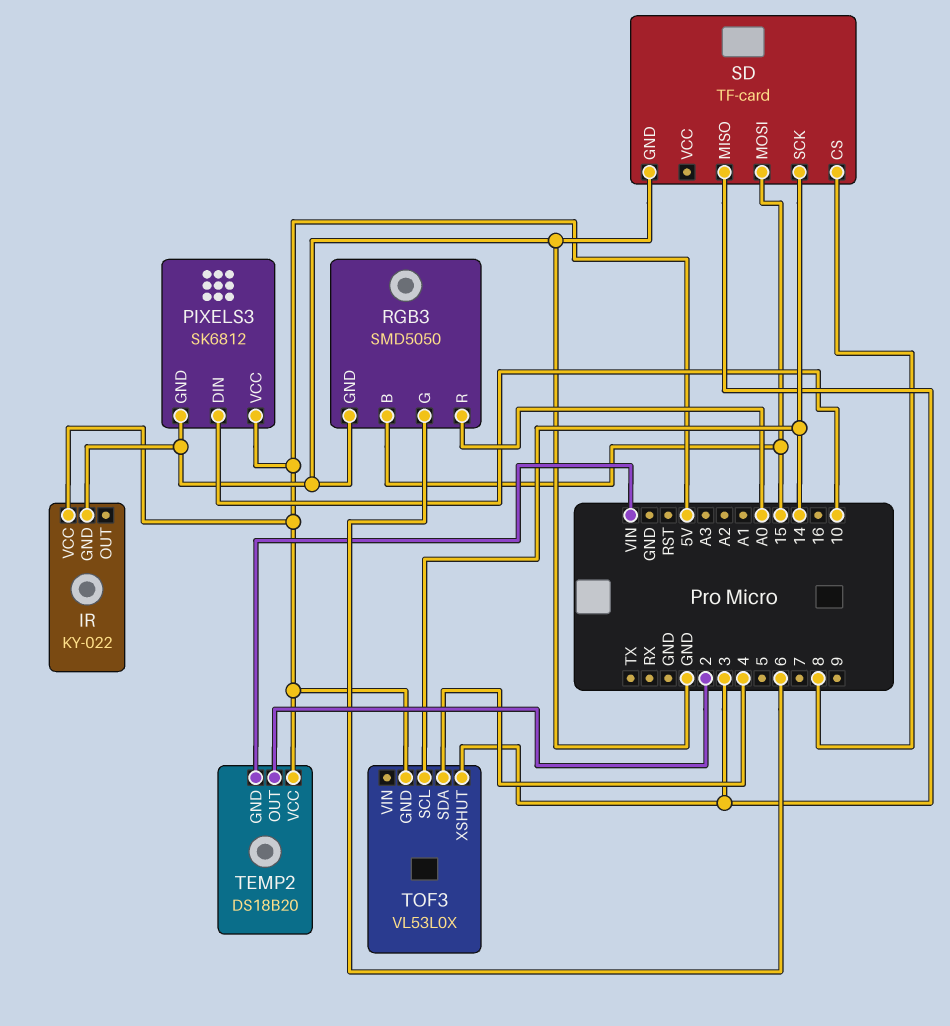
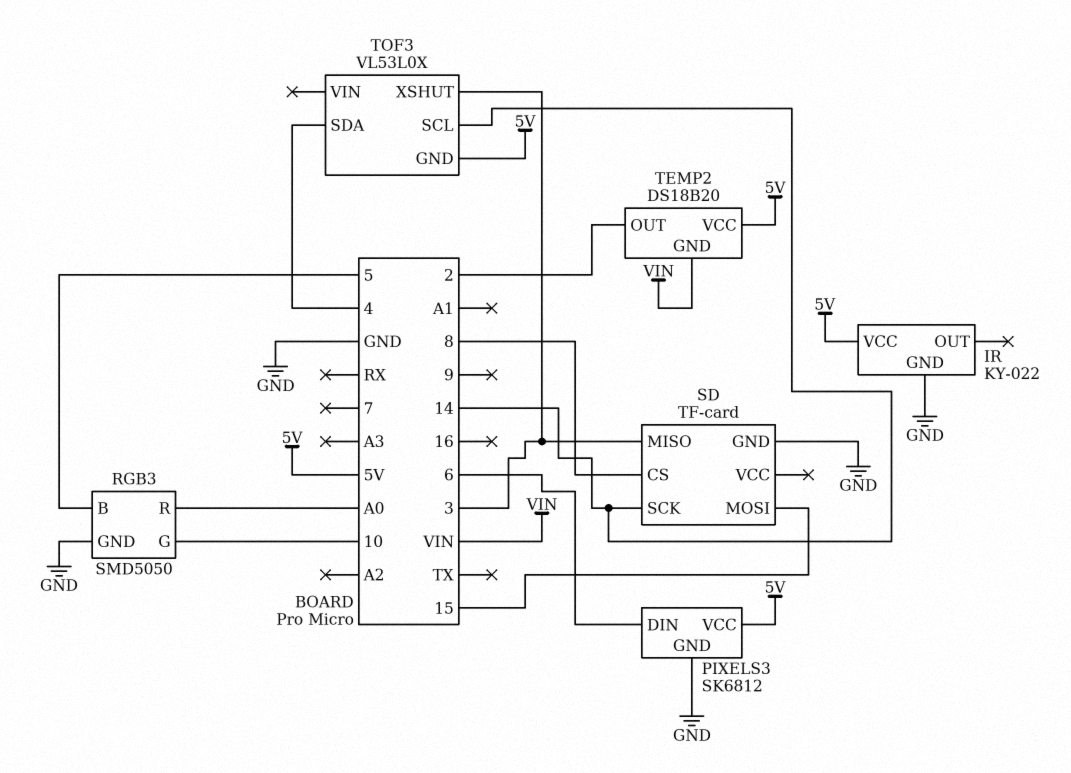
PIXELS3 pin DIN: 10 -> 6
RGB3 pin B: 15 -> 5
RGB3 pin G: 6 -> 10

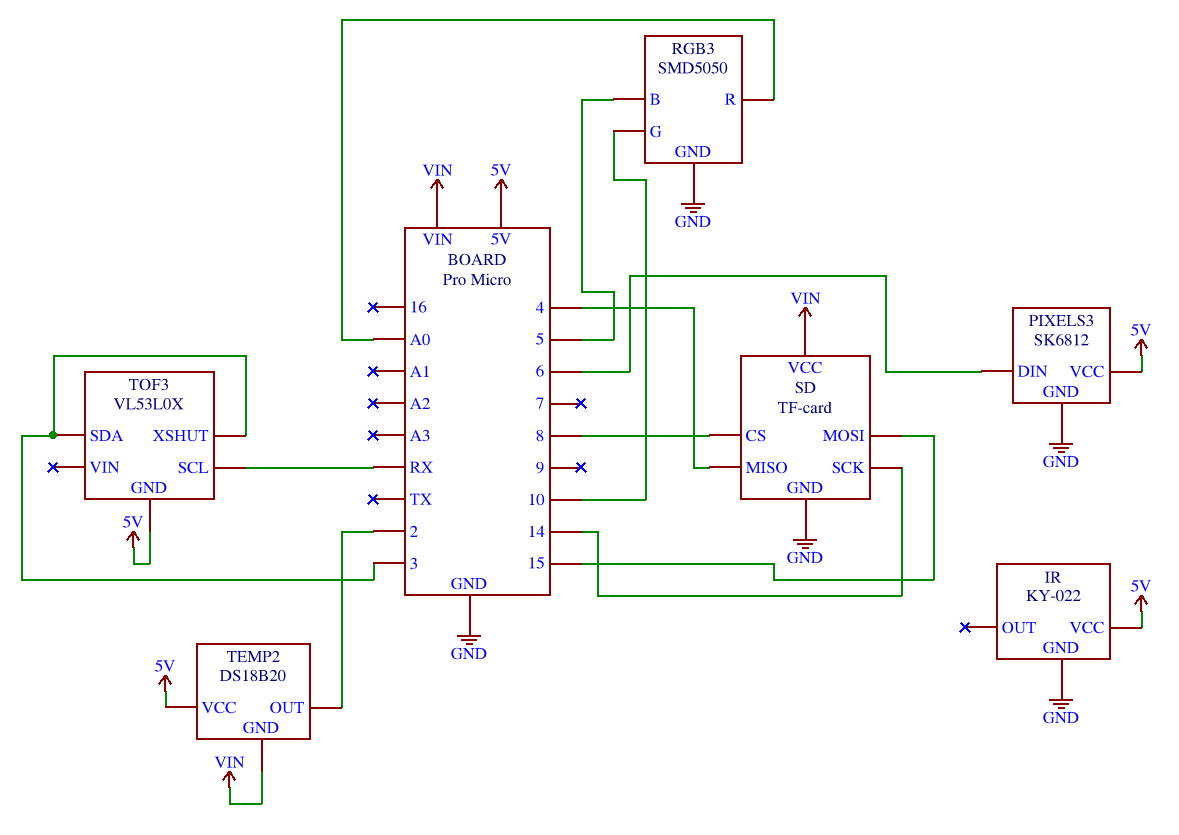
SD pin MISO: 3 -> 4
SD pin VCC: none -> VIN
TOF3 pin SCL: 14 -> RX
TOF3 pin SDA: 4 -> 3

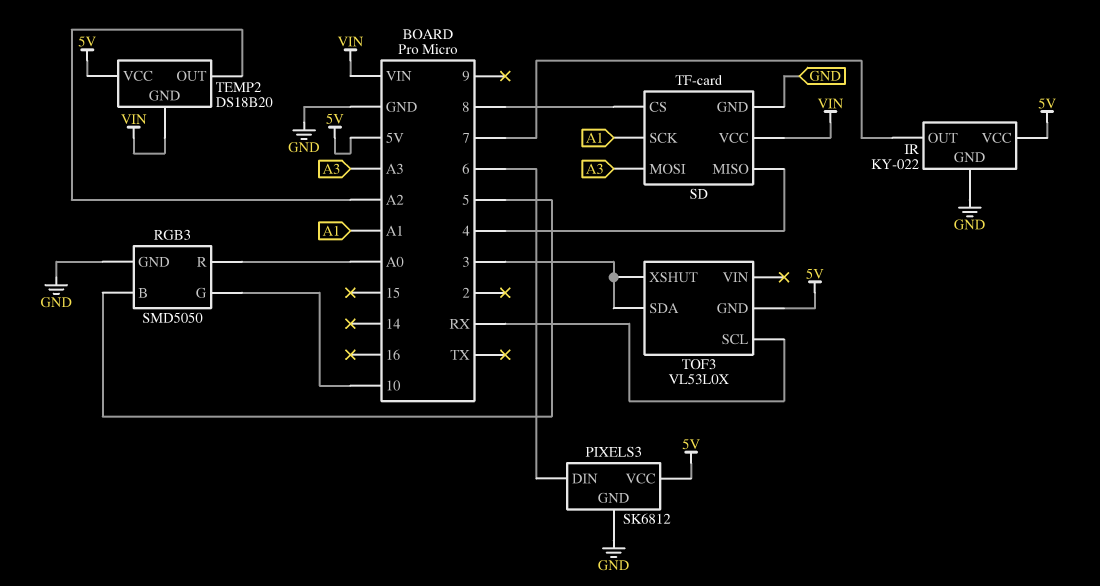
IR pin OUT: none -> 7
SD pin MOSI: 15 -> A3
SD pin SCK: 14 -> A1
TEMP2 pin OUT: 2 -> A2

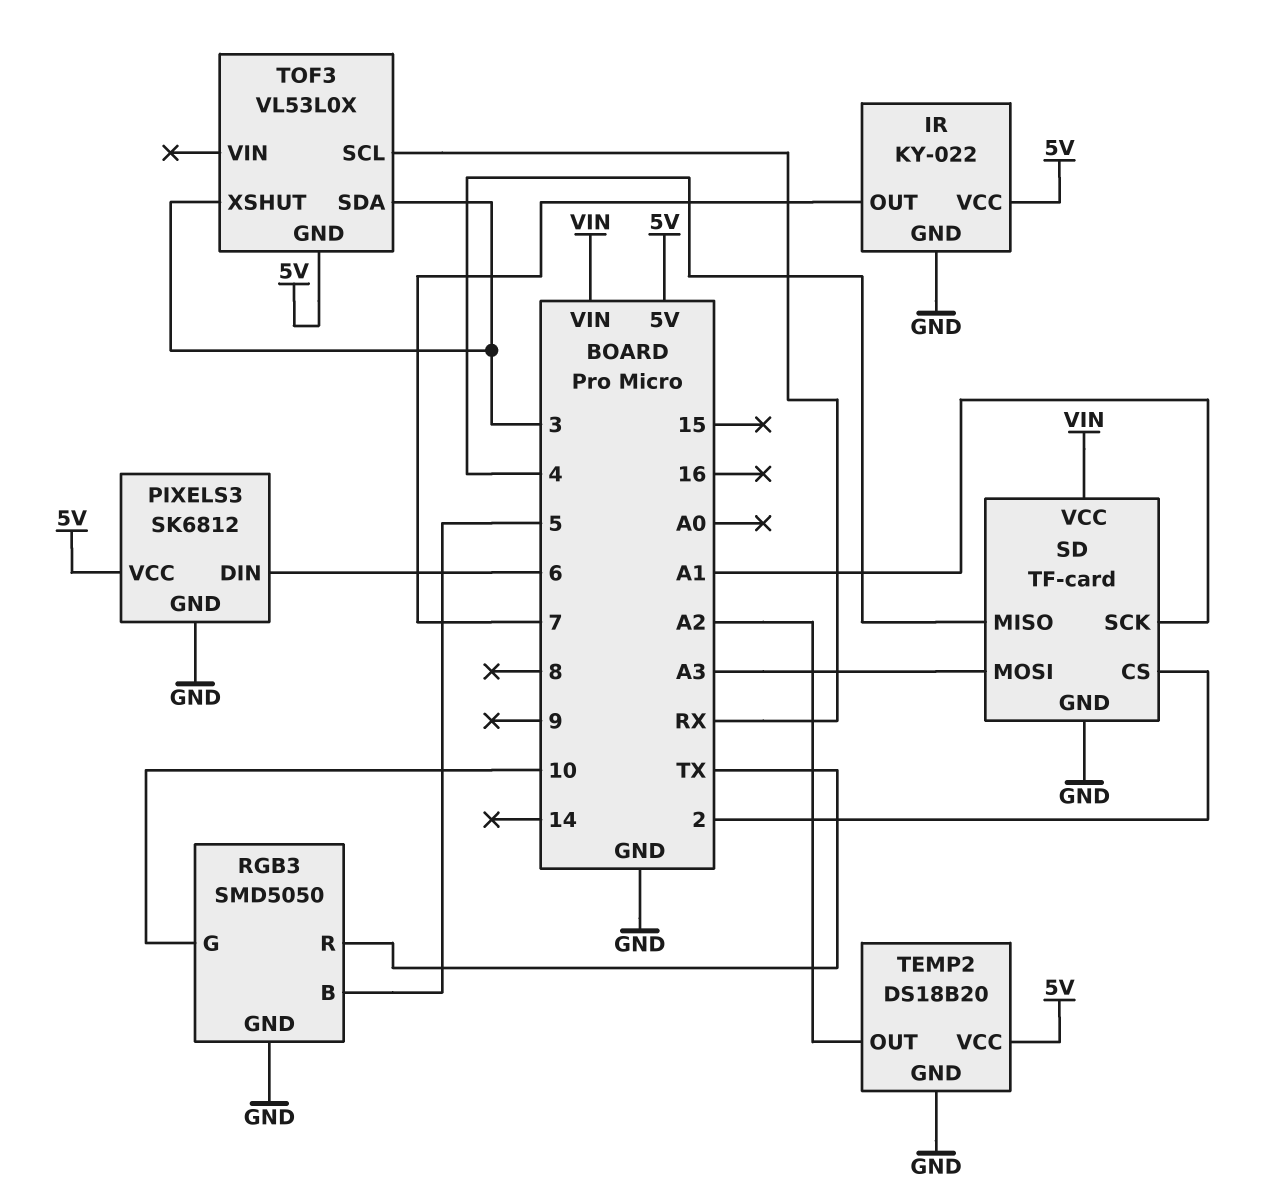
RGB3 pin R: A0 -> TX
SD pin CS: 8 -> 2
TEMP2 pin GND: VIN -> GND

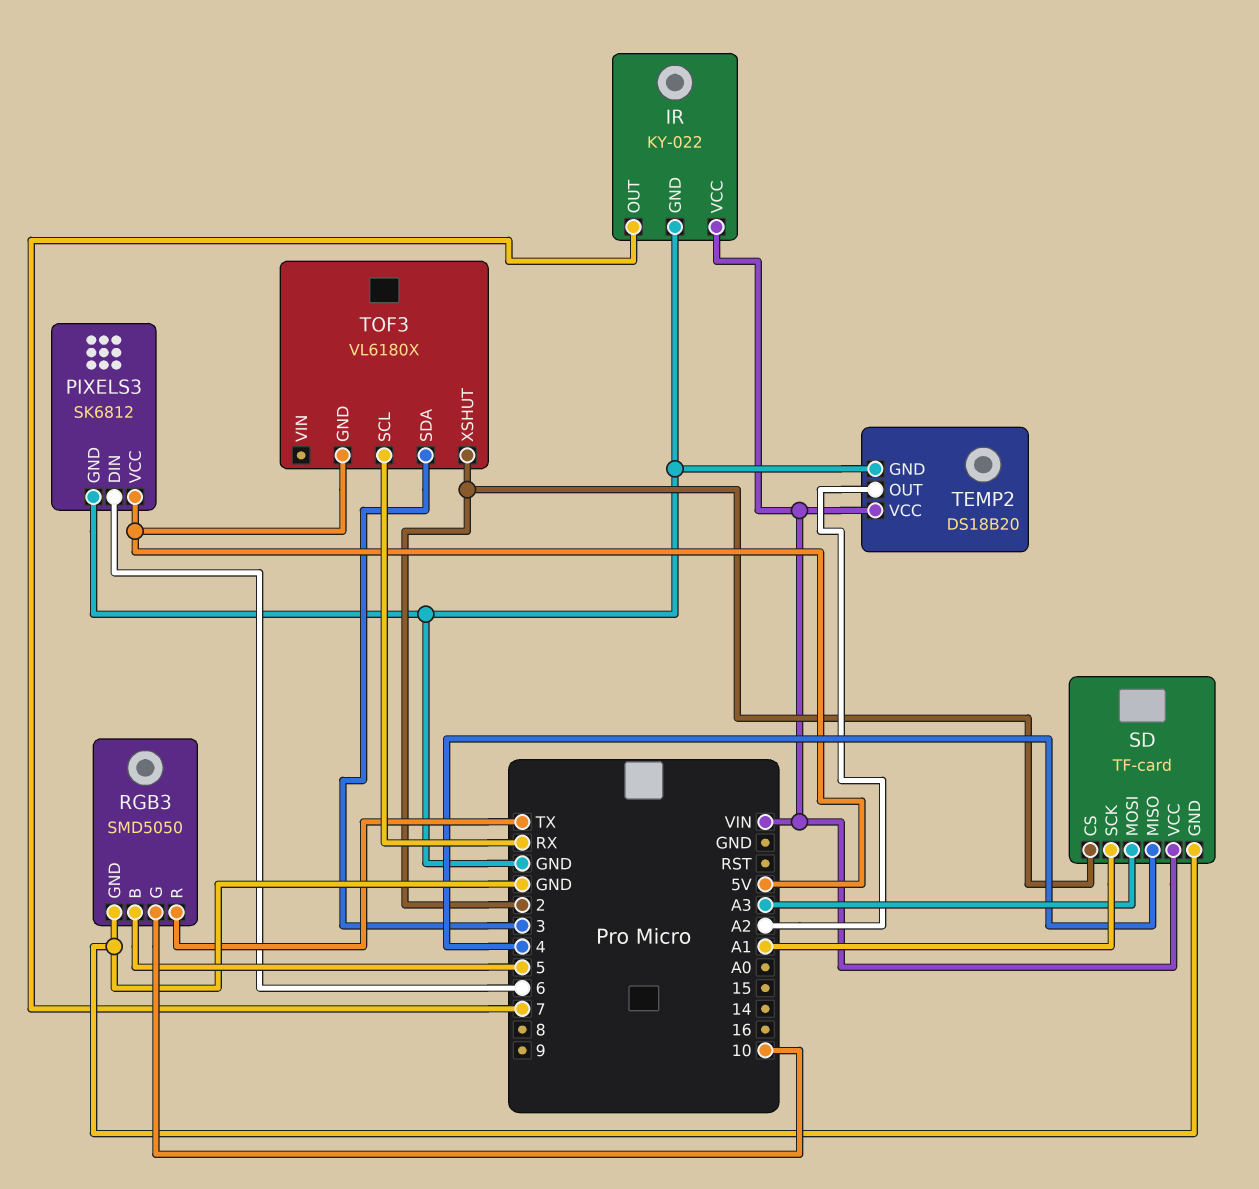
IR pin VCC: 5V -> VIN
TEMP2 pin VCC: 5V -> VIN
TOF3: VL53L0X -> VL6180X
TOF3 pin XSHUT: 3 -> 2

